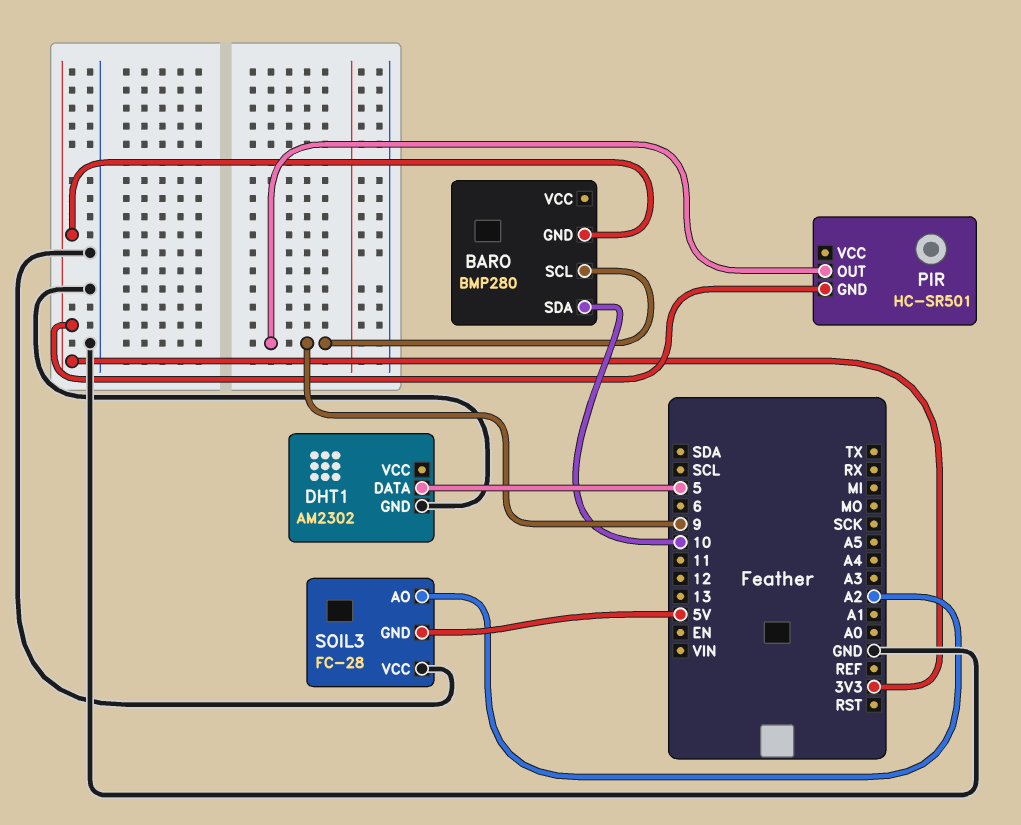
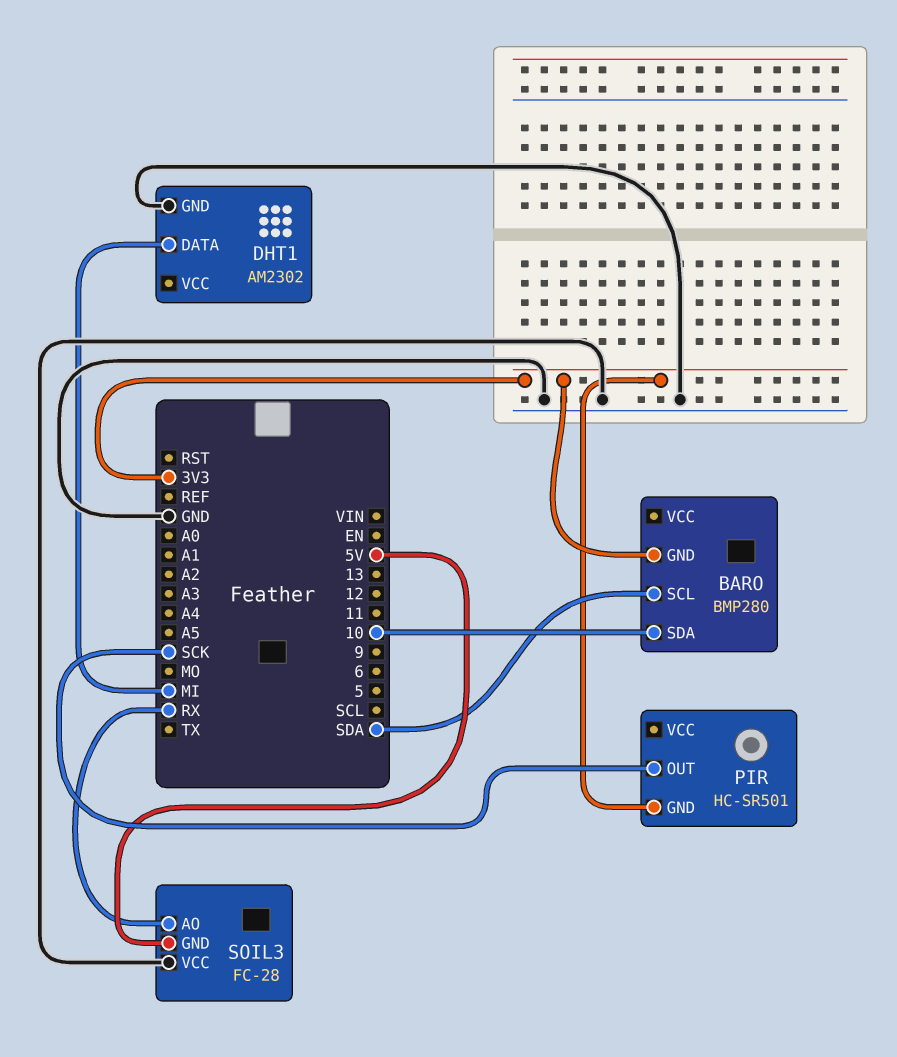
BARO pin SCL: 9 -> SDA
DHT1 pin DATA: 5 -> MI
PIR pin OUT: 9 -> SCK
SOIL3 pin AO: A2 -> RX

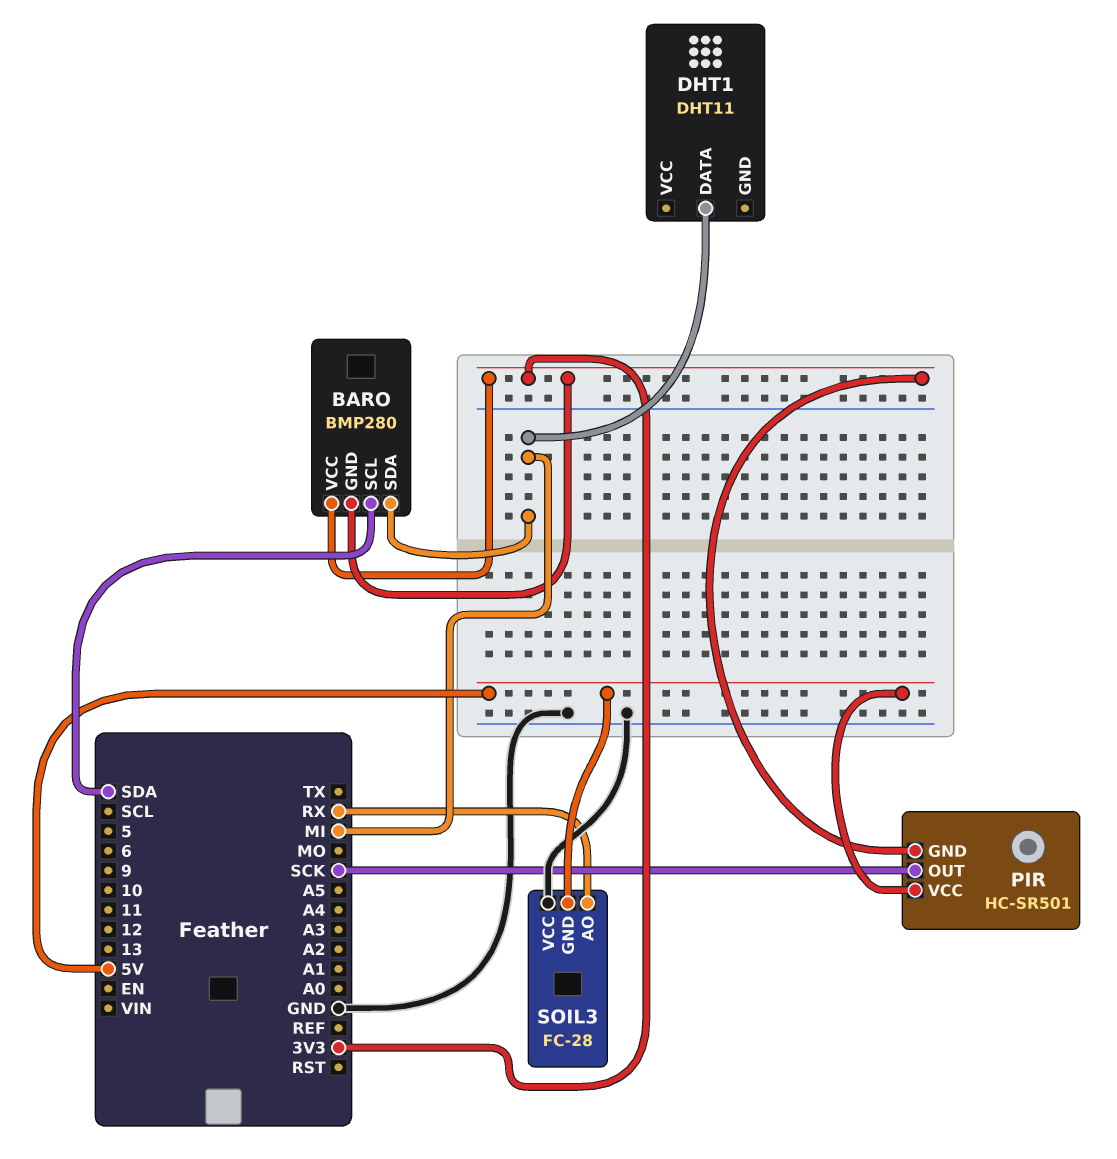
BARO pin SDA: 10 -> MI
BARO pin VCC: none -> 3V3
DHT1: AM2302 -> DHT11
DHT1 pin GND: GND -> none
PIR pin VCC: none -> 5V

